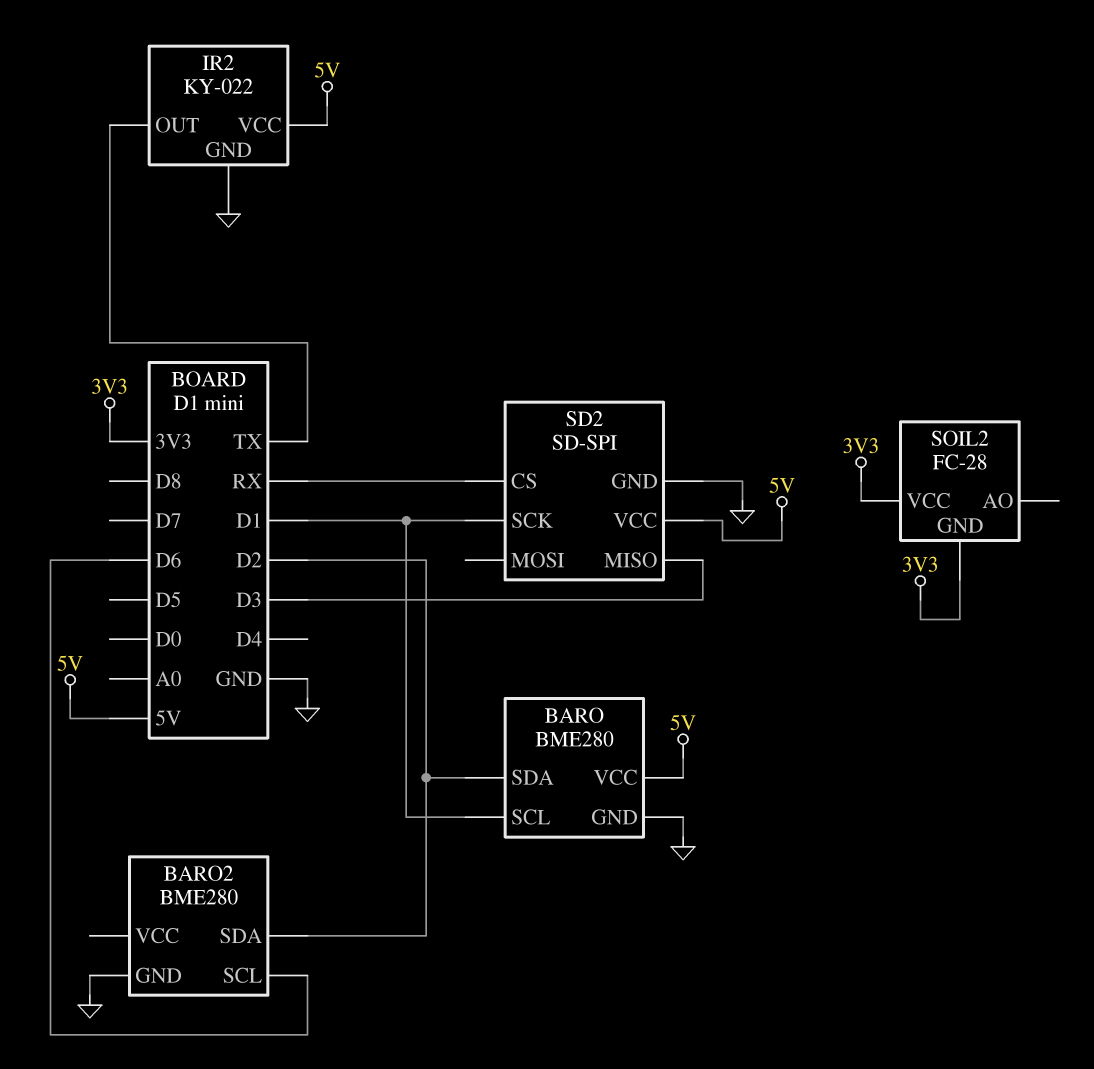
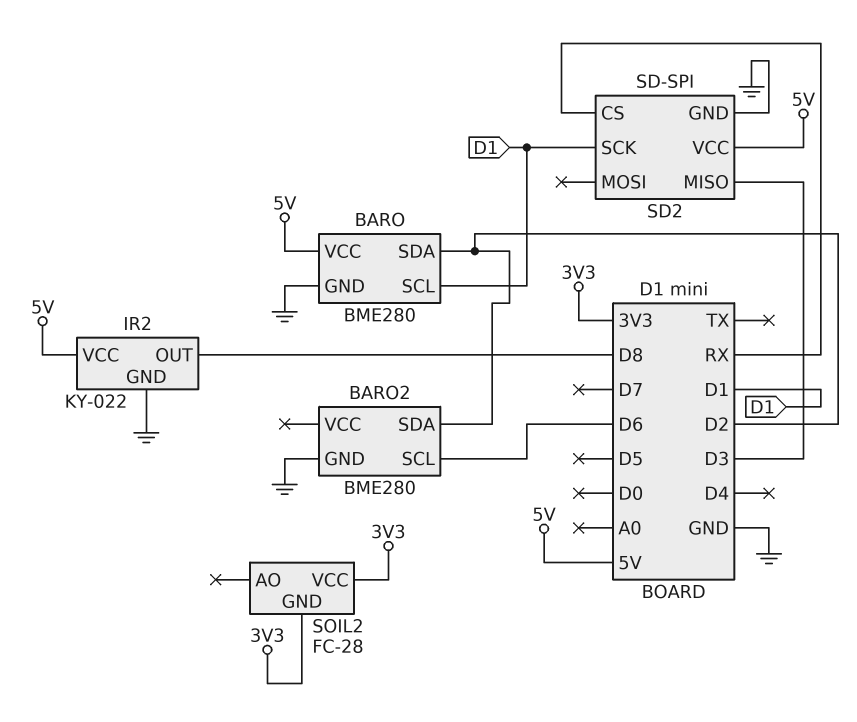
IR2 pin OUT: TX -> D8

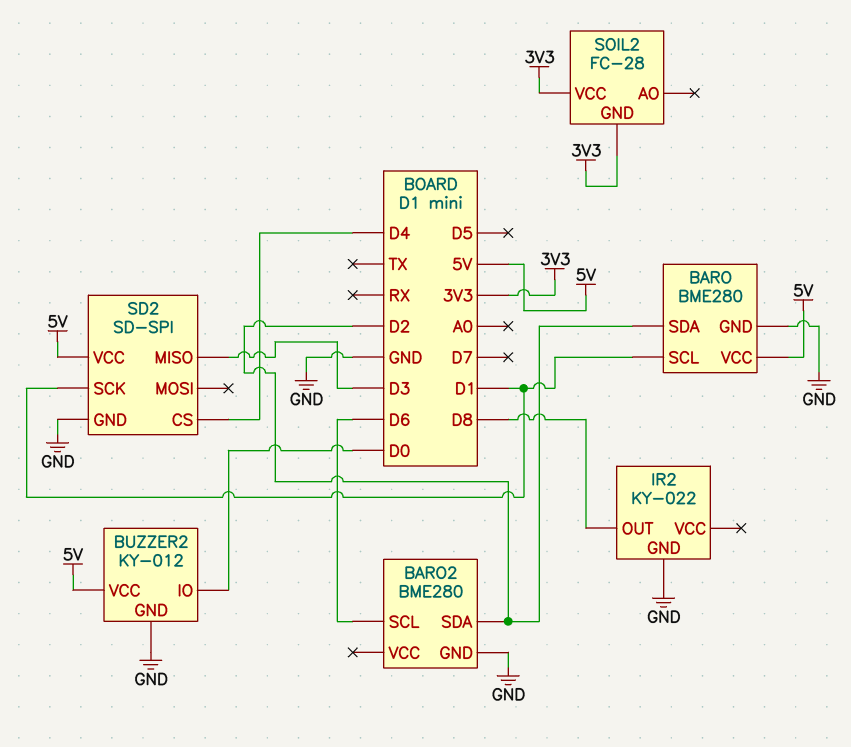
BUZZER2: none -> KY-012
BUZZER2 pin GND: none -> GND
BUZZER2 pin IO: none -> D0
BUZZER2 pin VCC: none -> 5V
IR2 pin VCC: 5V -> none
SD2 pin CS: RX -> D4

